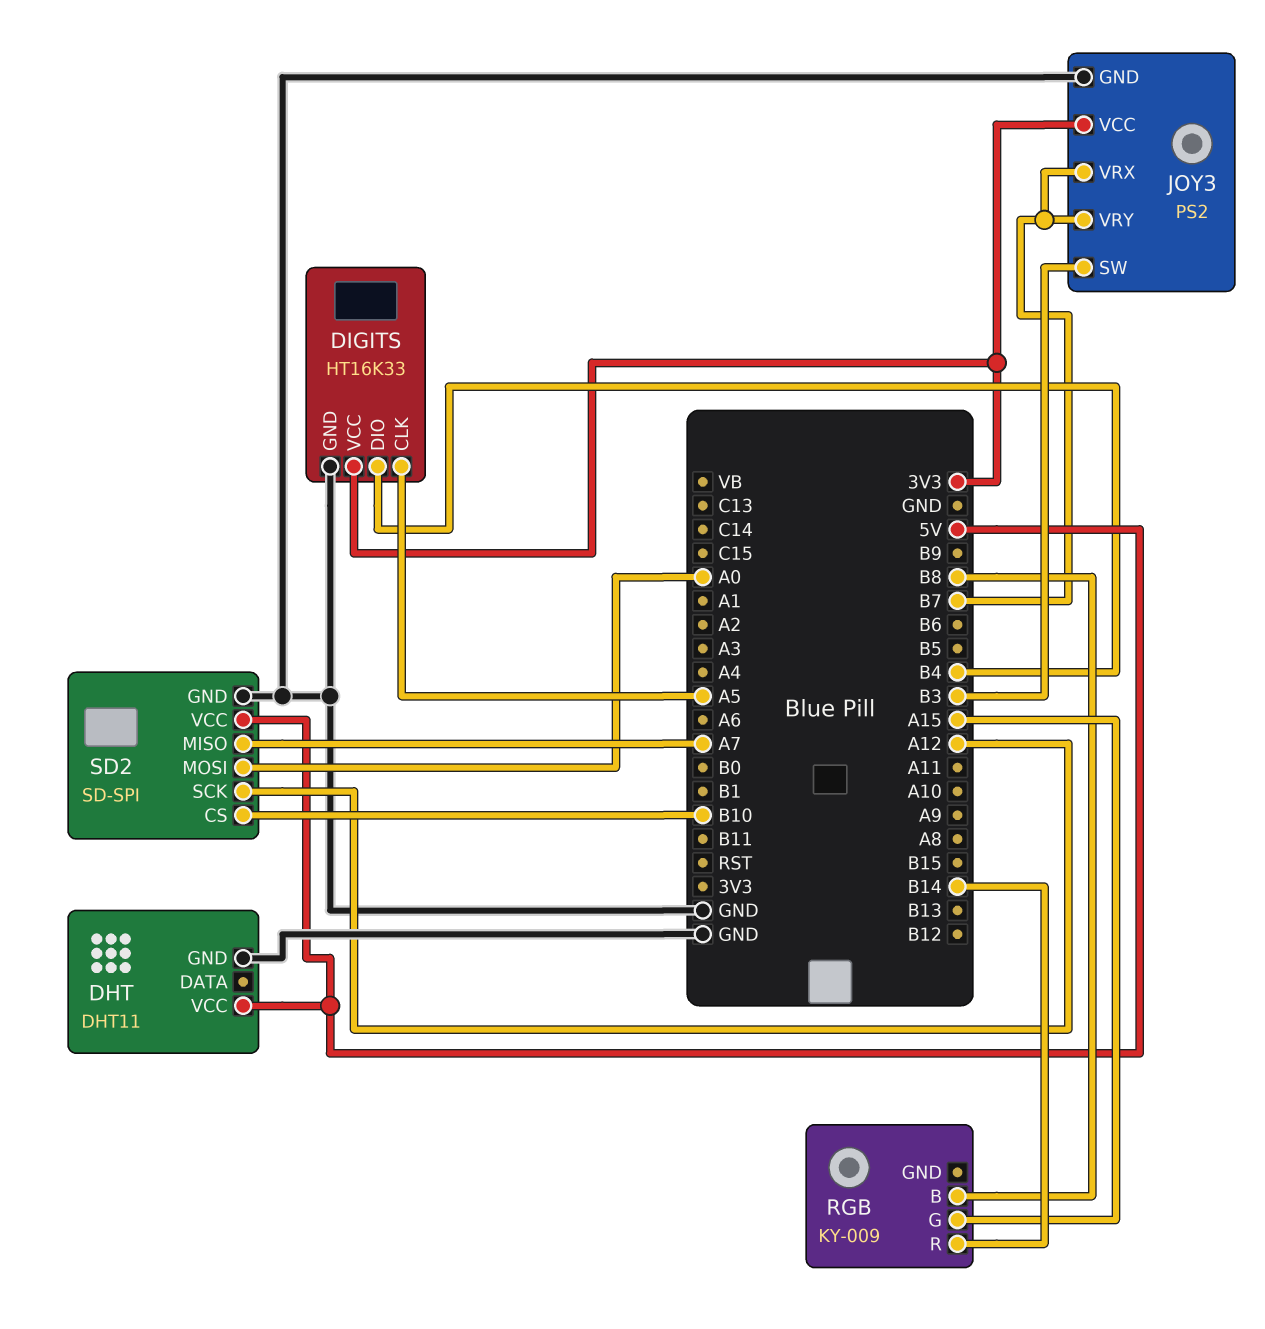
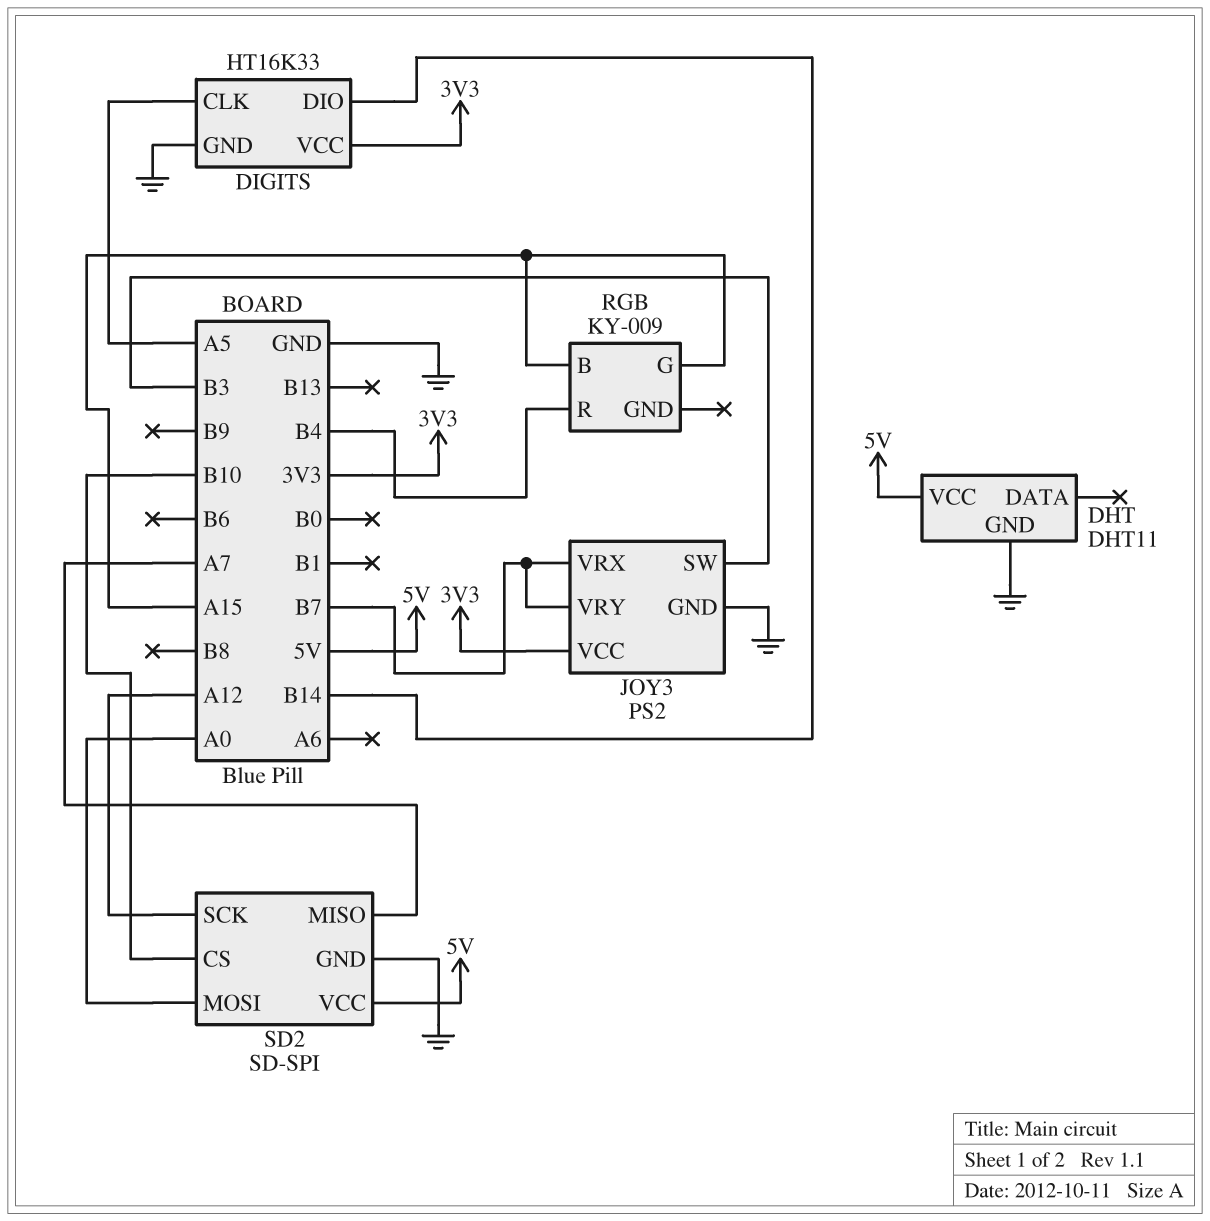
DIGITS pin DIO: B4 -> B14
RGB pin B: B8 -> A15
RGB pin R: B14 -> B4

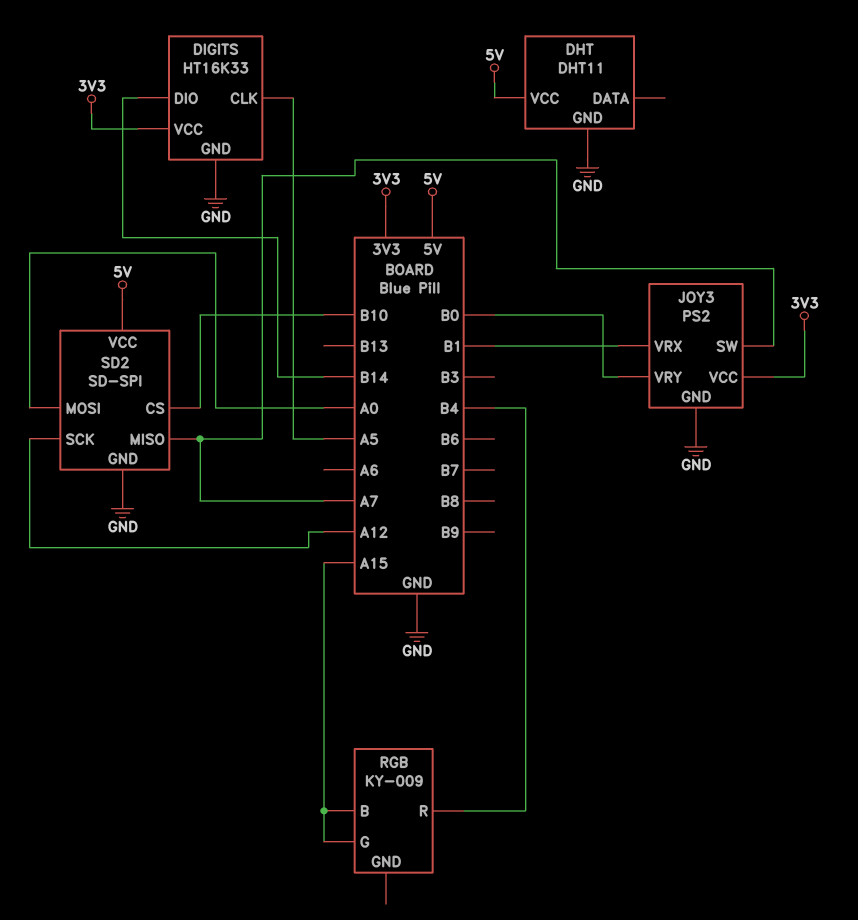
JOY3 pin SW: B3 -> A7
JOY3 pin VRX: B7 -> B1
JOY3 pin VRY: B7 -> B0

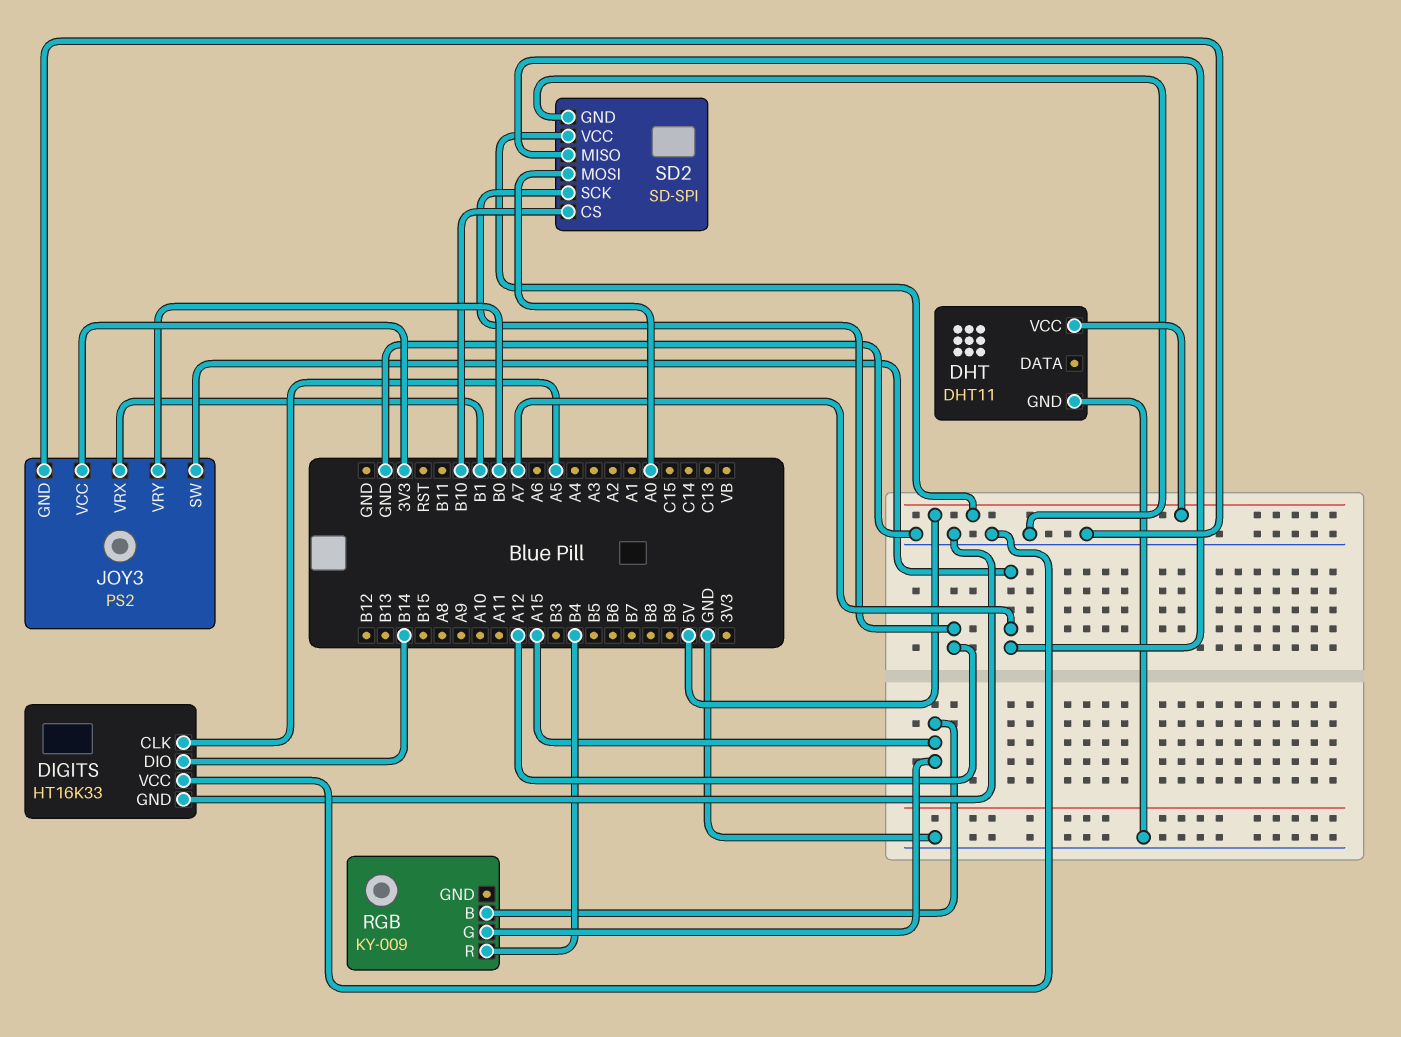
DIGITS pin VCC: 3V3 -> GND

